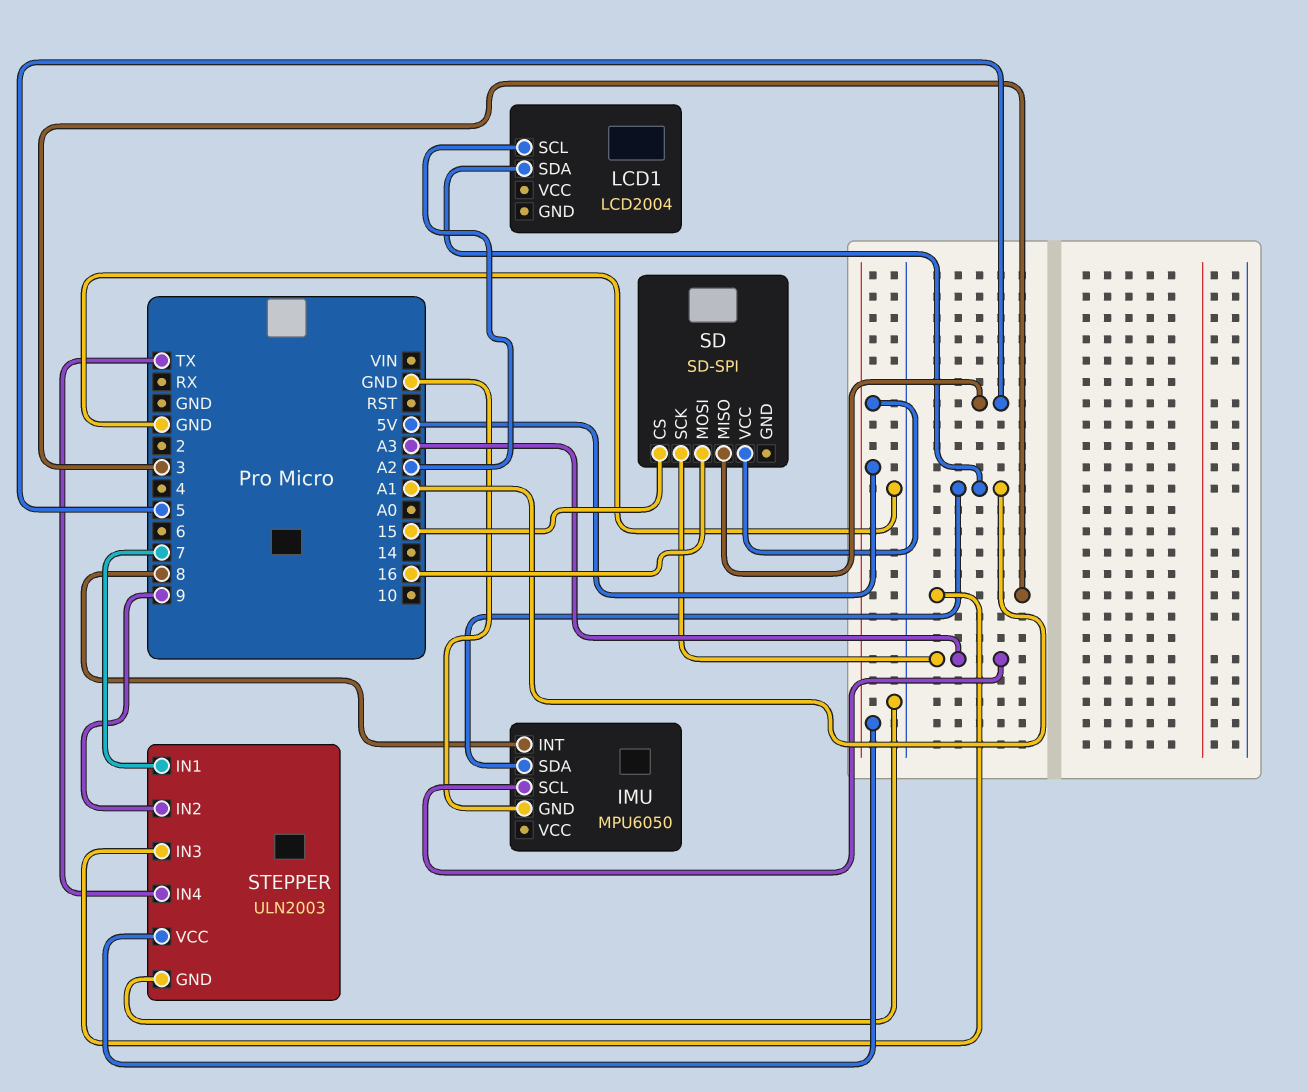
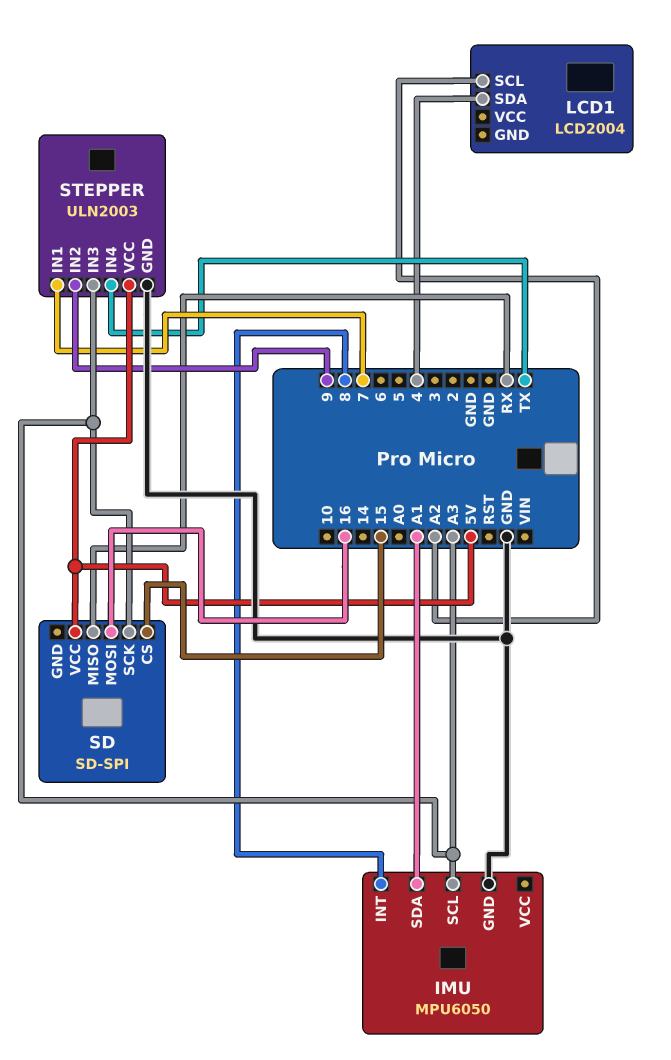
LCD1 pin SDA: A1 -> 4
SD pin MISO: 5 -> RX
STEPPER pin IN3: 3 -> A3

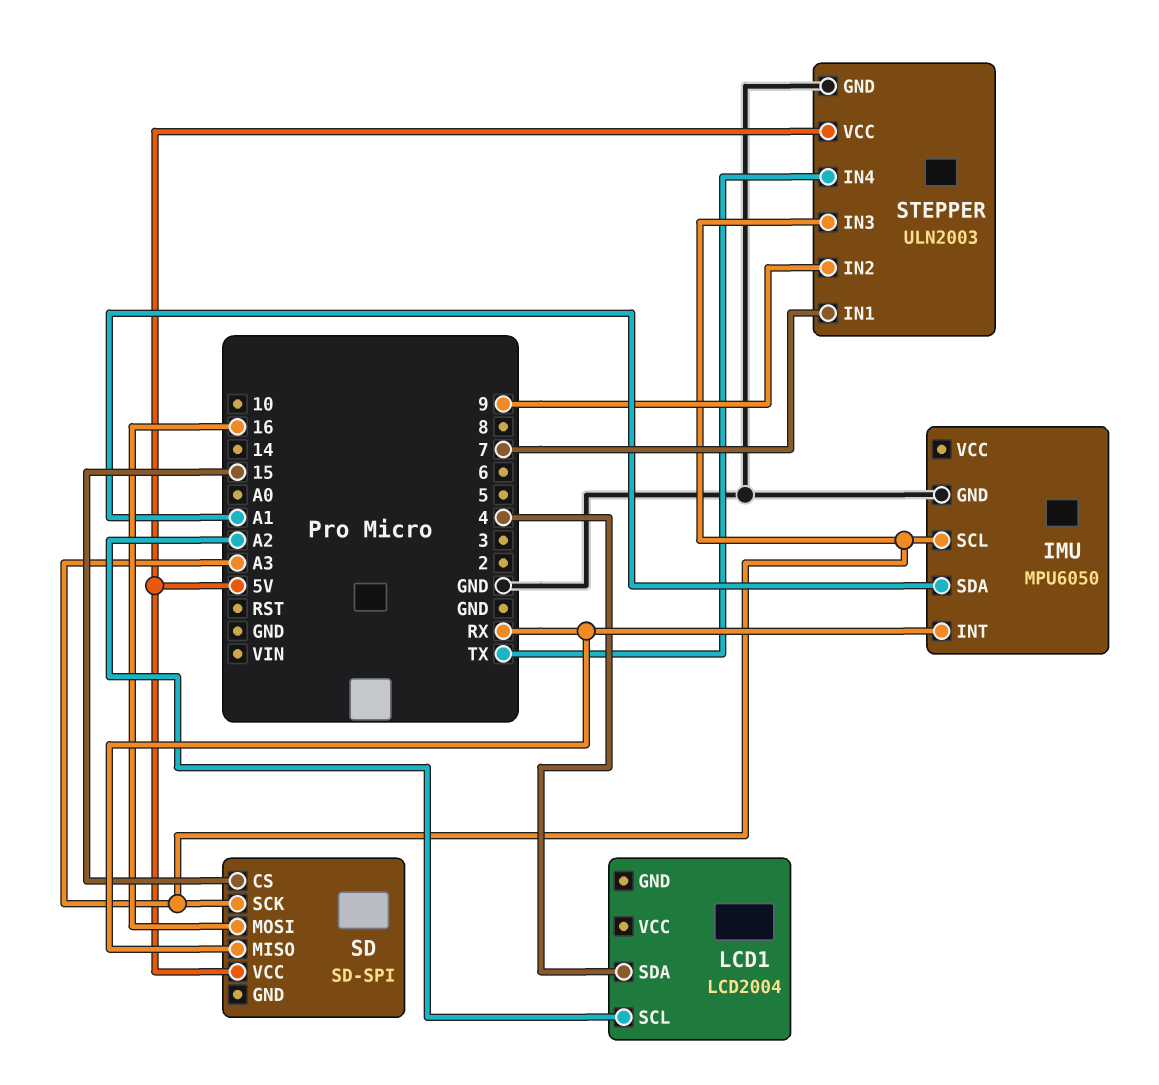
IMU pin INT: 8 -> RX

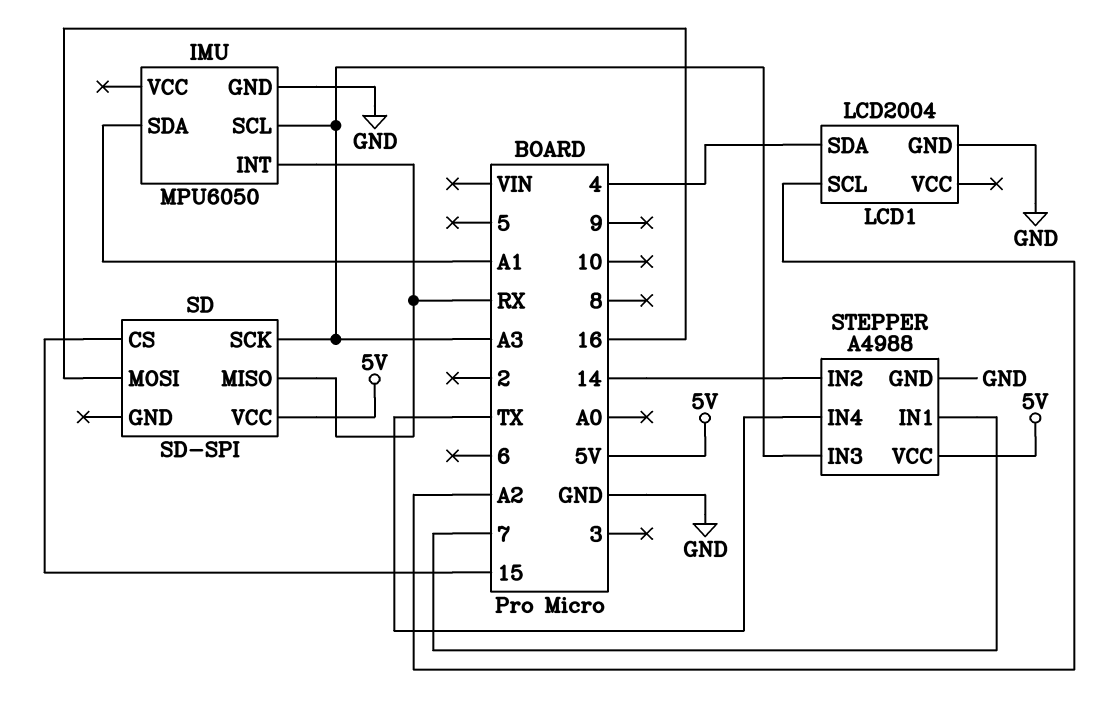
LCD1 pin GND: none -> GND
STEPPER: ULN2003 -> A4988
STEPPER pin IN2: 9 -> 14

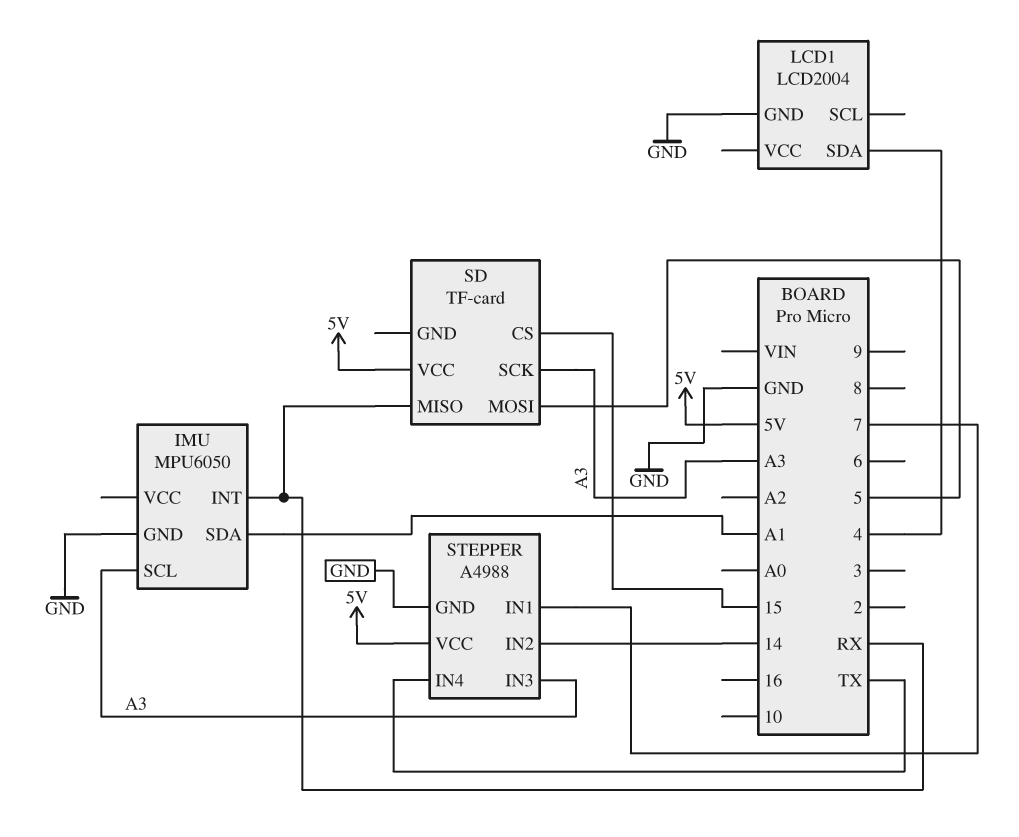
LCD1 pin SCL: A2 -> none
SD: SD-SPI -> TF-card
SD pin MOSI: 16 -> 5

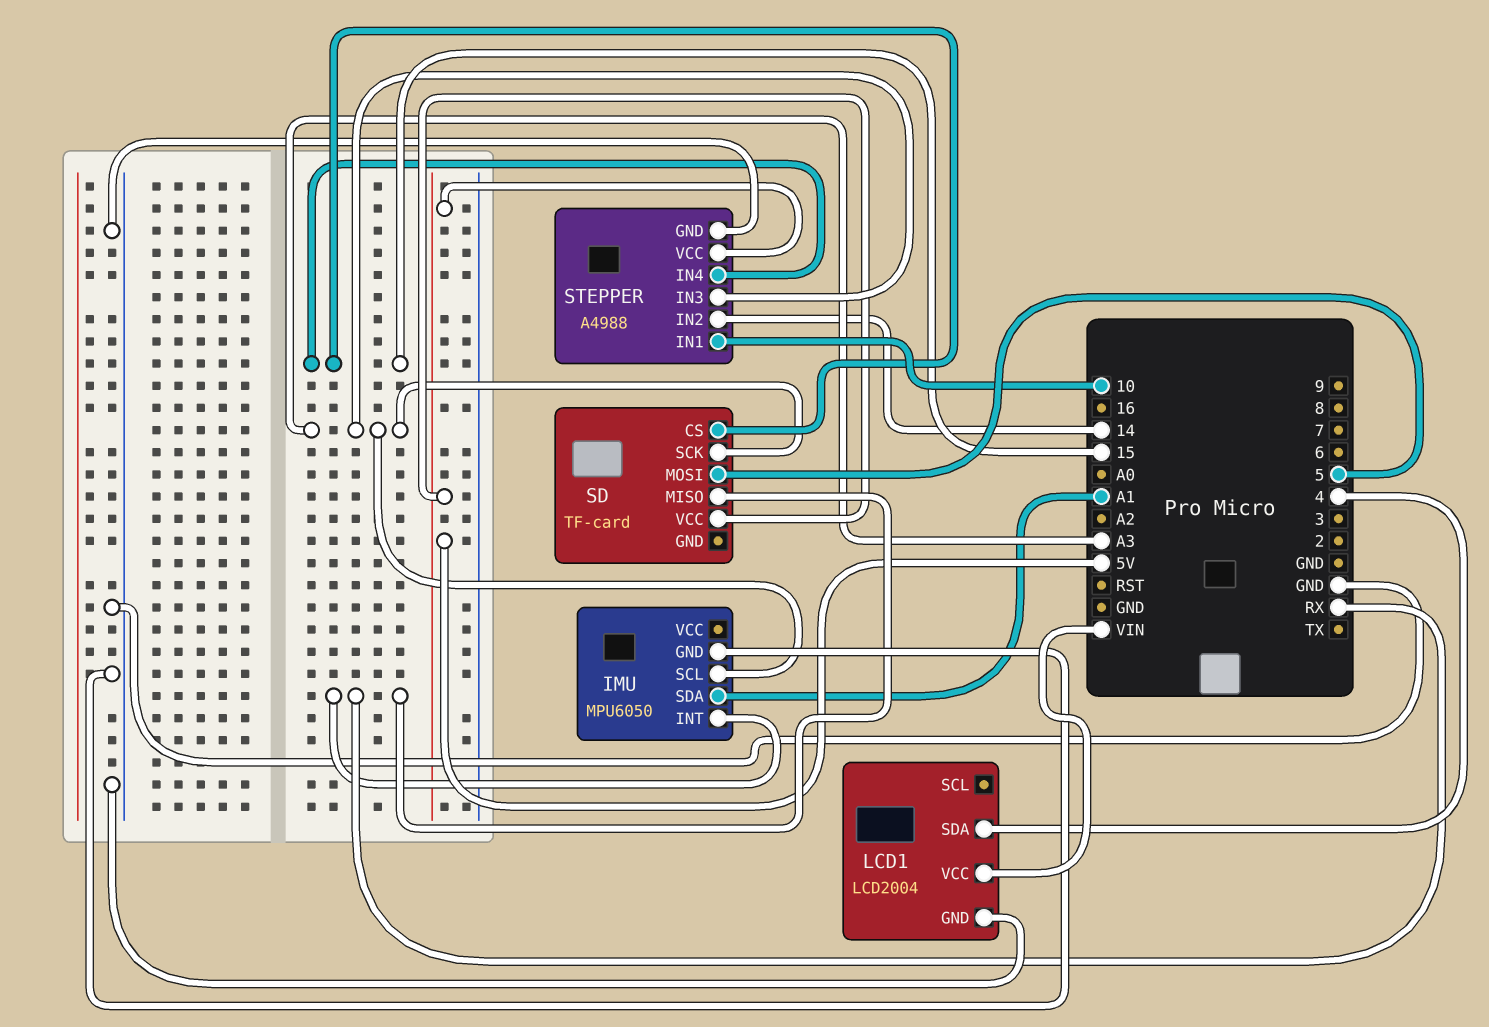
LCD1 pin VCC: none -> VIN
STEPPER pin IN1: 7 -> 10
STEPPER pin IN4: TX -> 15

